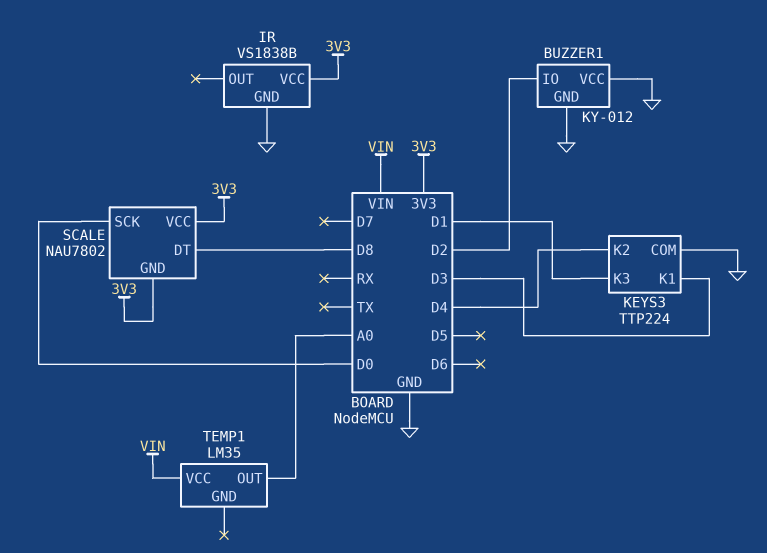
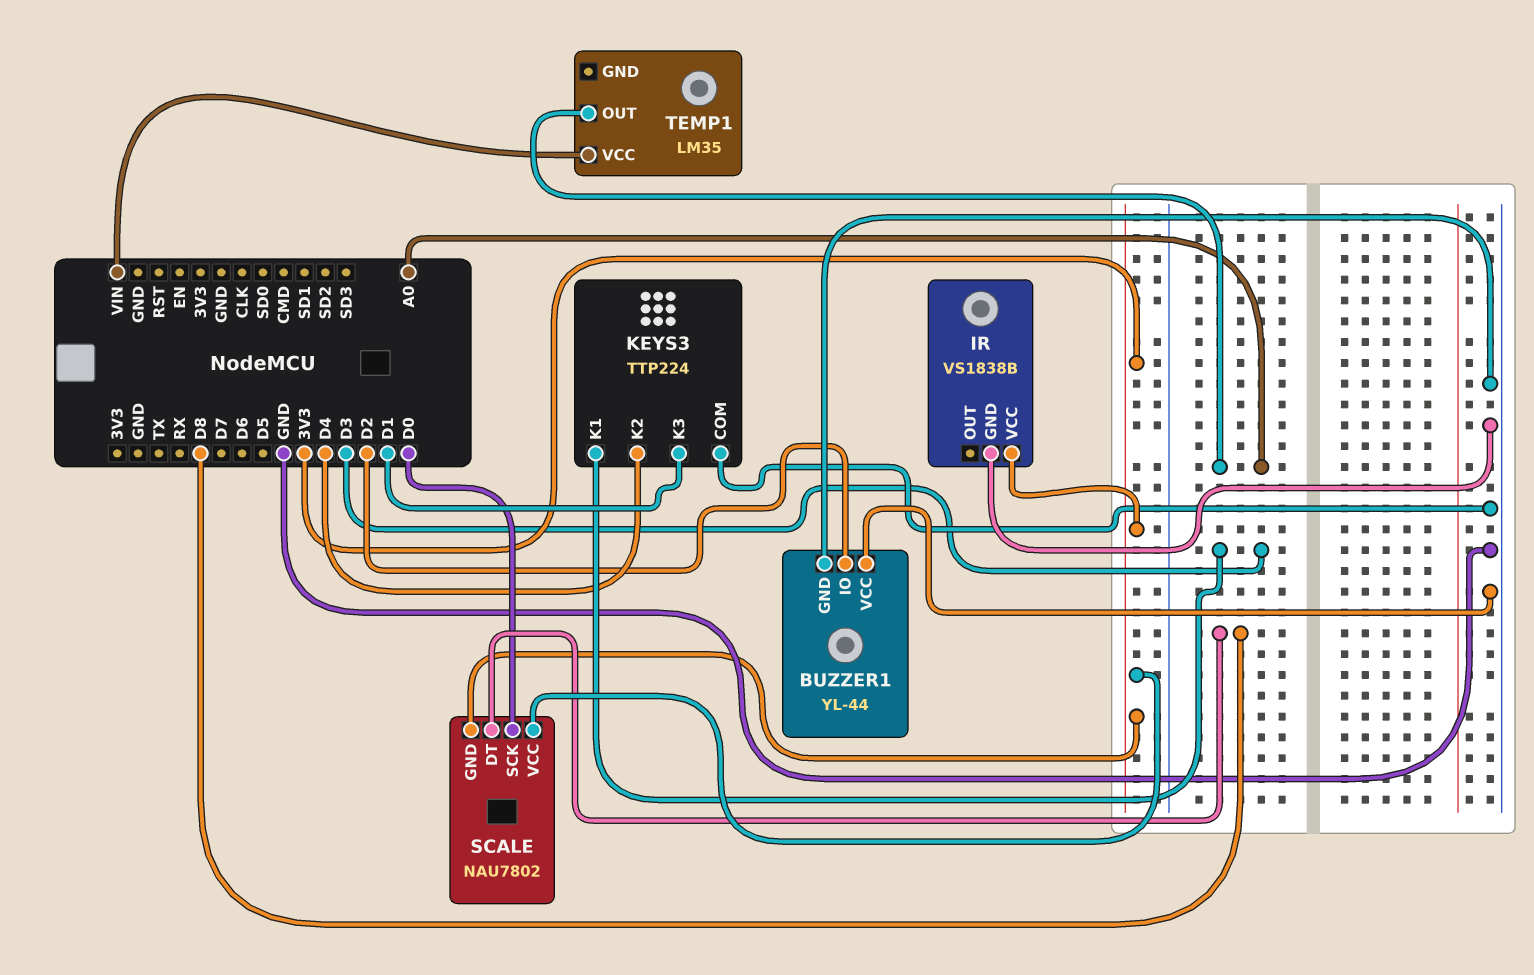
BUZZER1: KY-012 -> YL-44

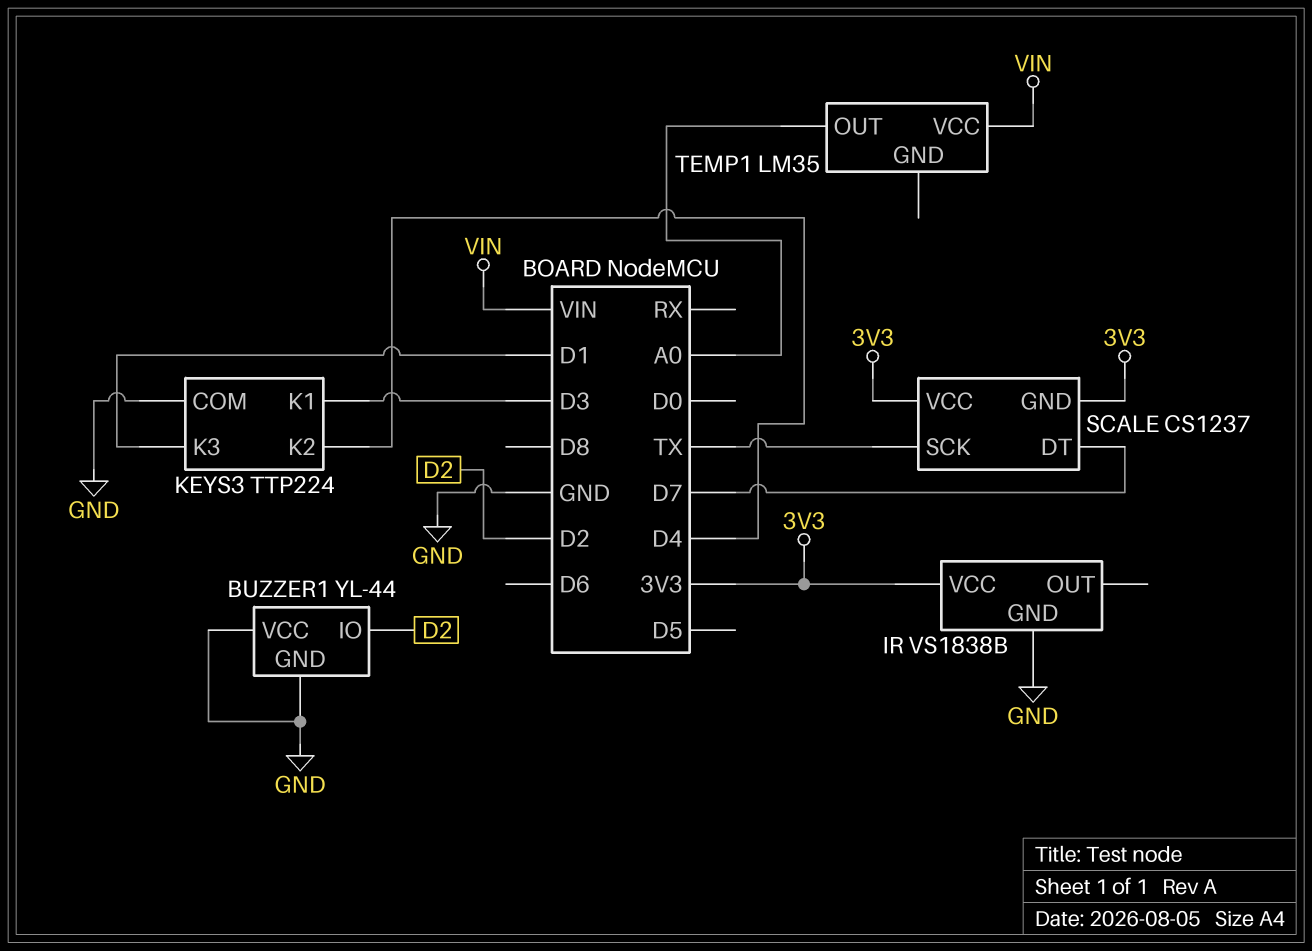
SCALE: NAU7802 -> CS1237
SCALE pin DT: D8 -> D7
SCALE pin SCK: D0 -> TX

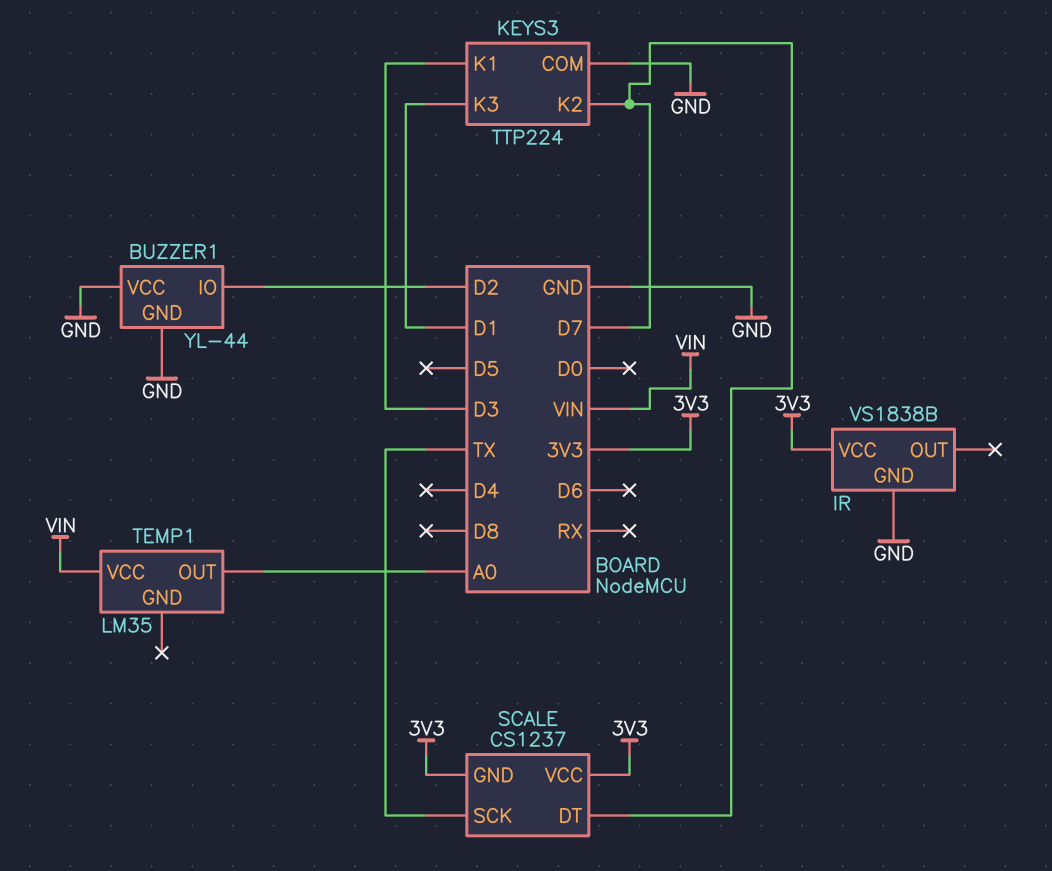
KEYS3 pin K2: D4 -> D7

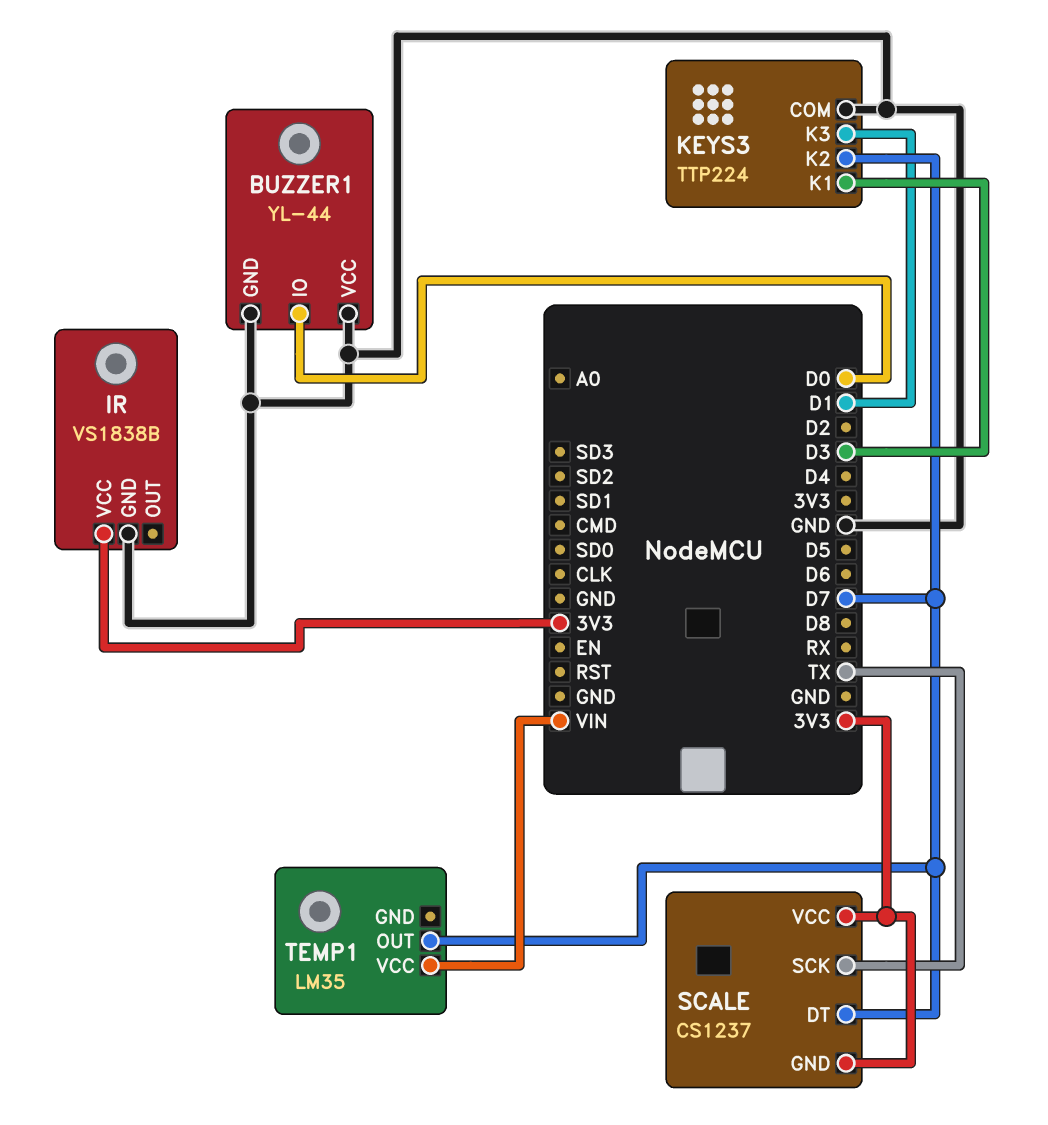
BUZZER1 pin IO: D2 -> D0
TEMP1 pin OUT: A0 -> D7

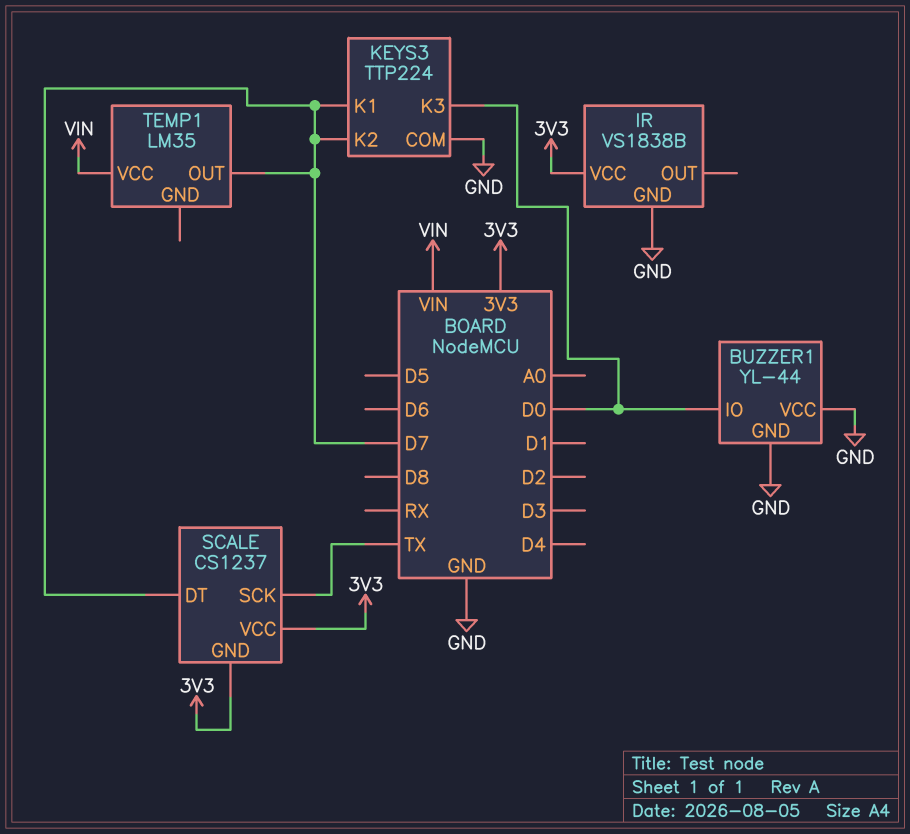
KEYS3 pin K1: D3 -> D7
KEYS3 pin K3: D1 -> D0

